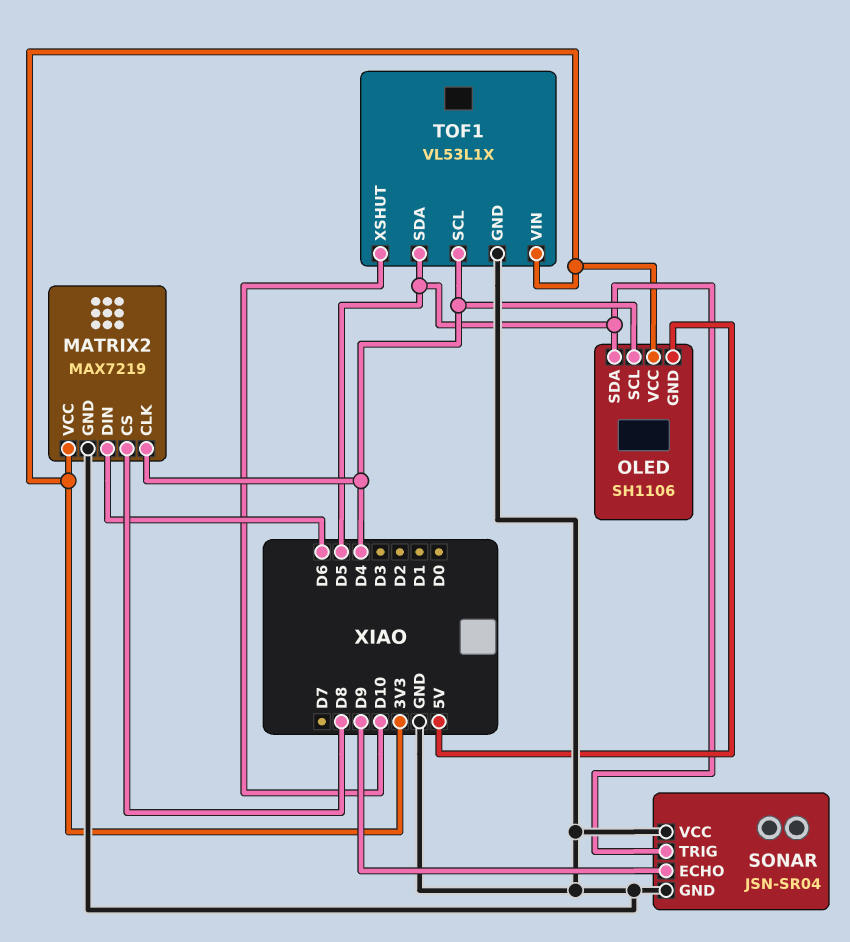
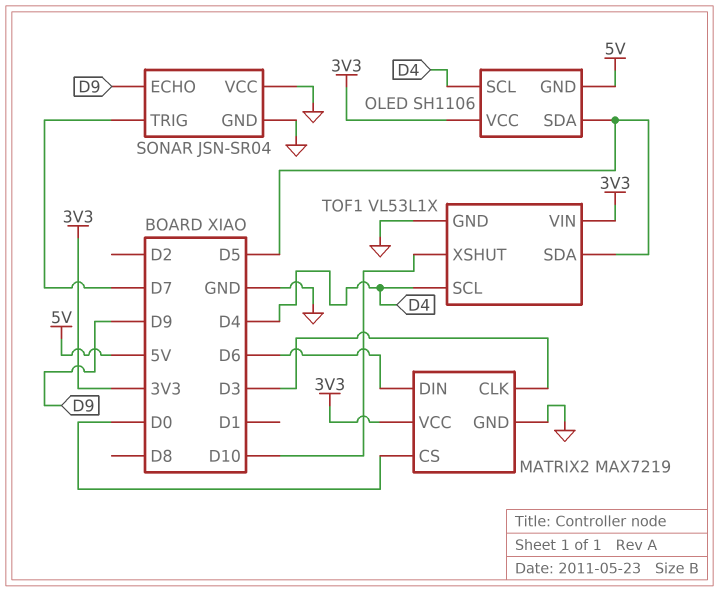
MATRIX2 pin CLK: D4 -> D3
MATRIX2 pin CS: D8 -> D0
SONAR pin TRIG: D5 -> D7

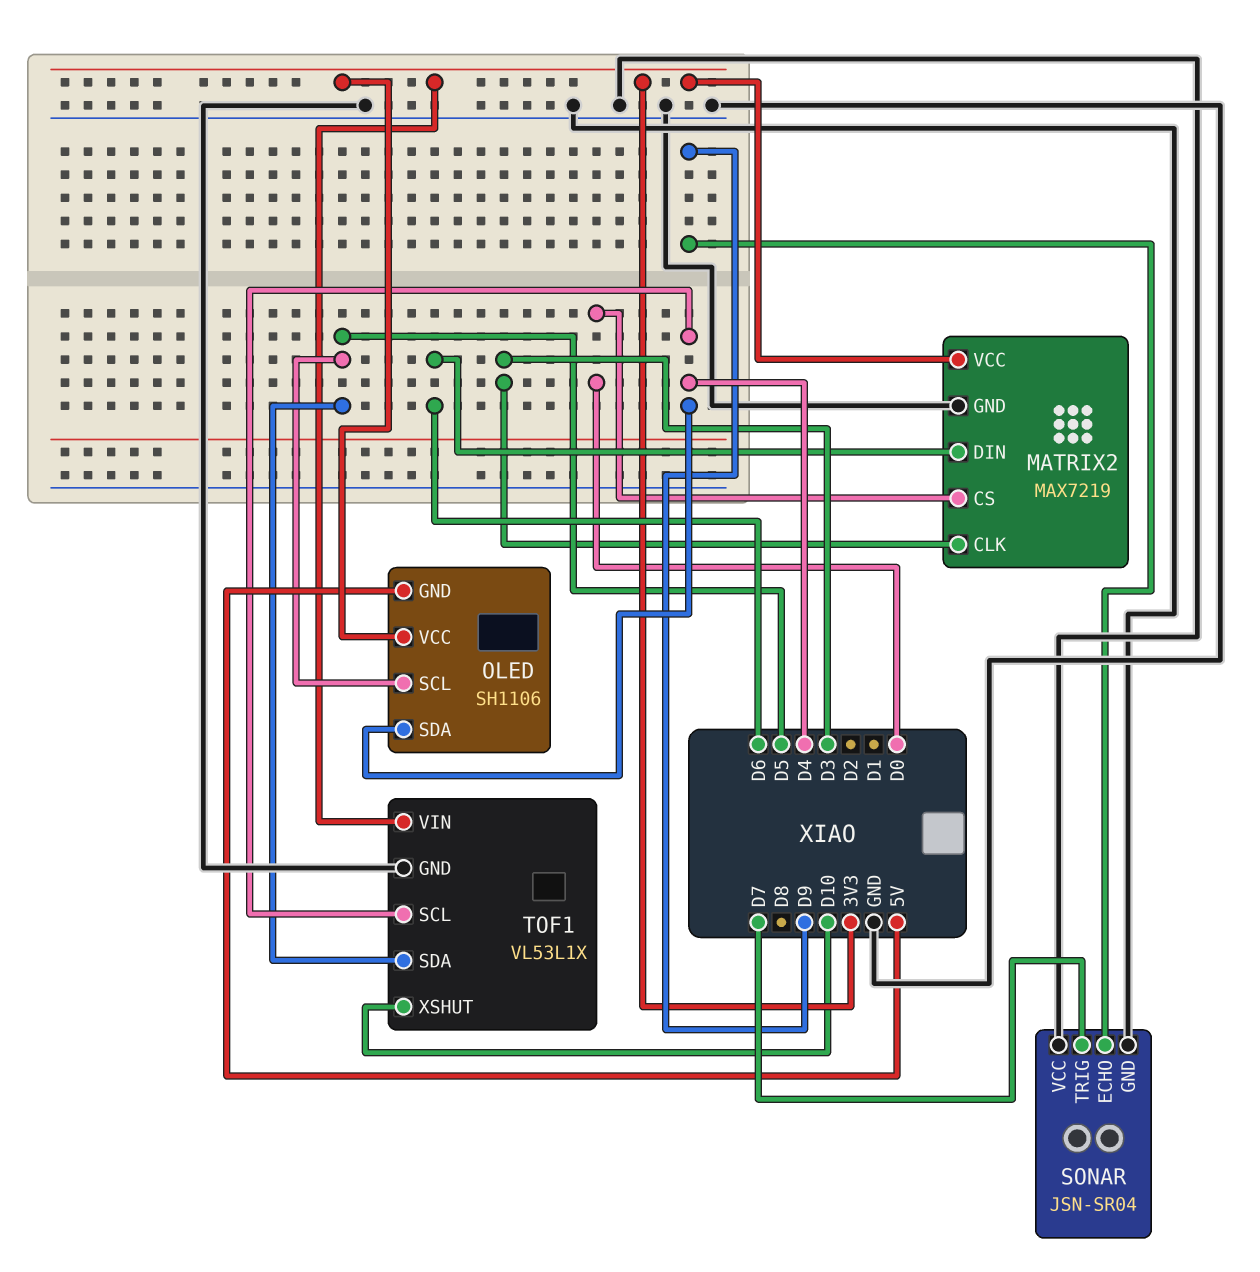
OLED pin SCL: D4 -> D5
OLED pin SDA: D5 -> D4

